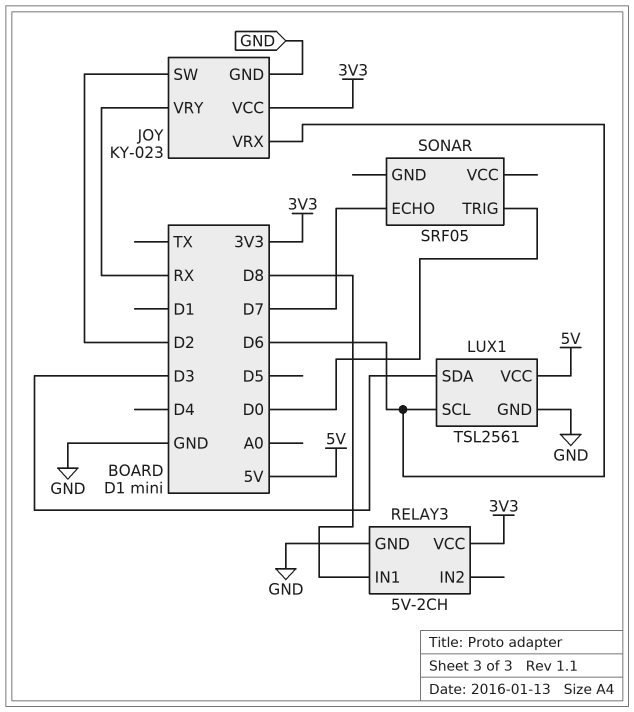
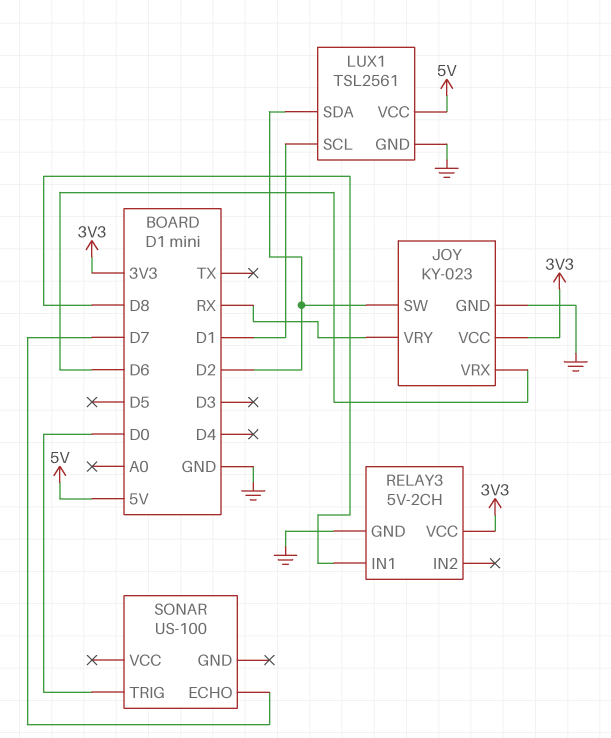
LUX1 pin SCL: D6 -> D1
LUX1 pin SDA: D3 -> D2
SONAR: SRF05 -> US-100

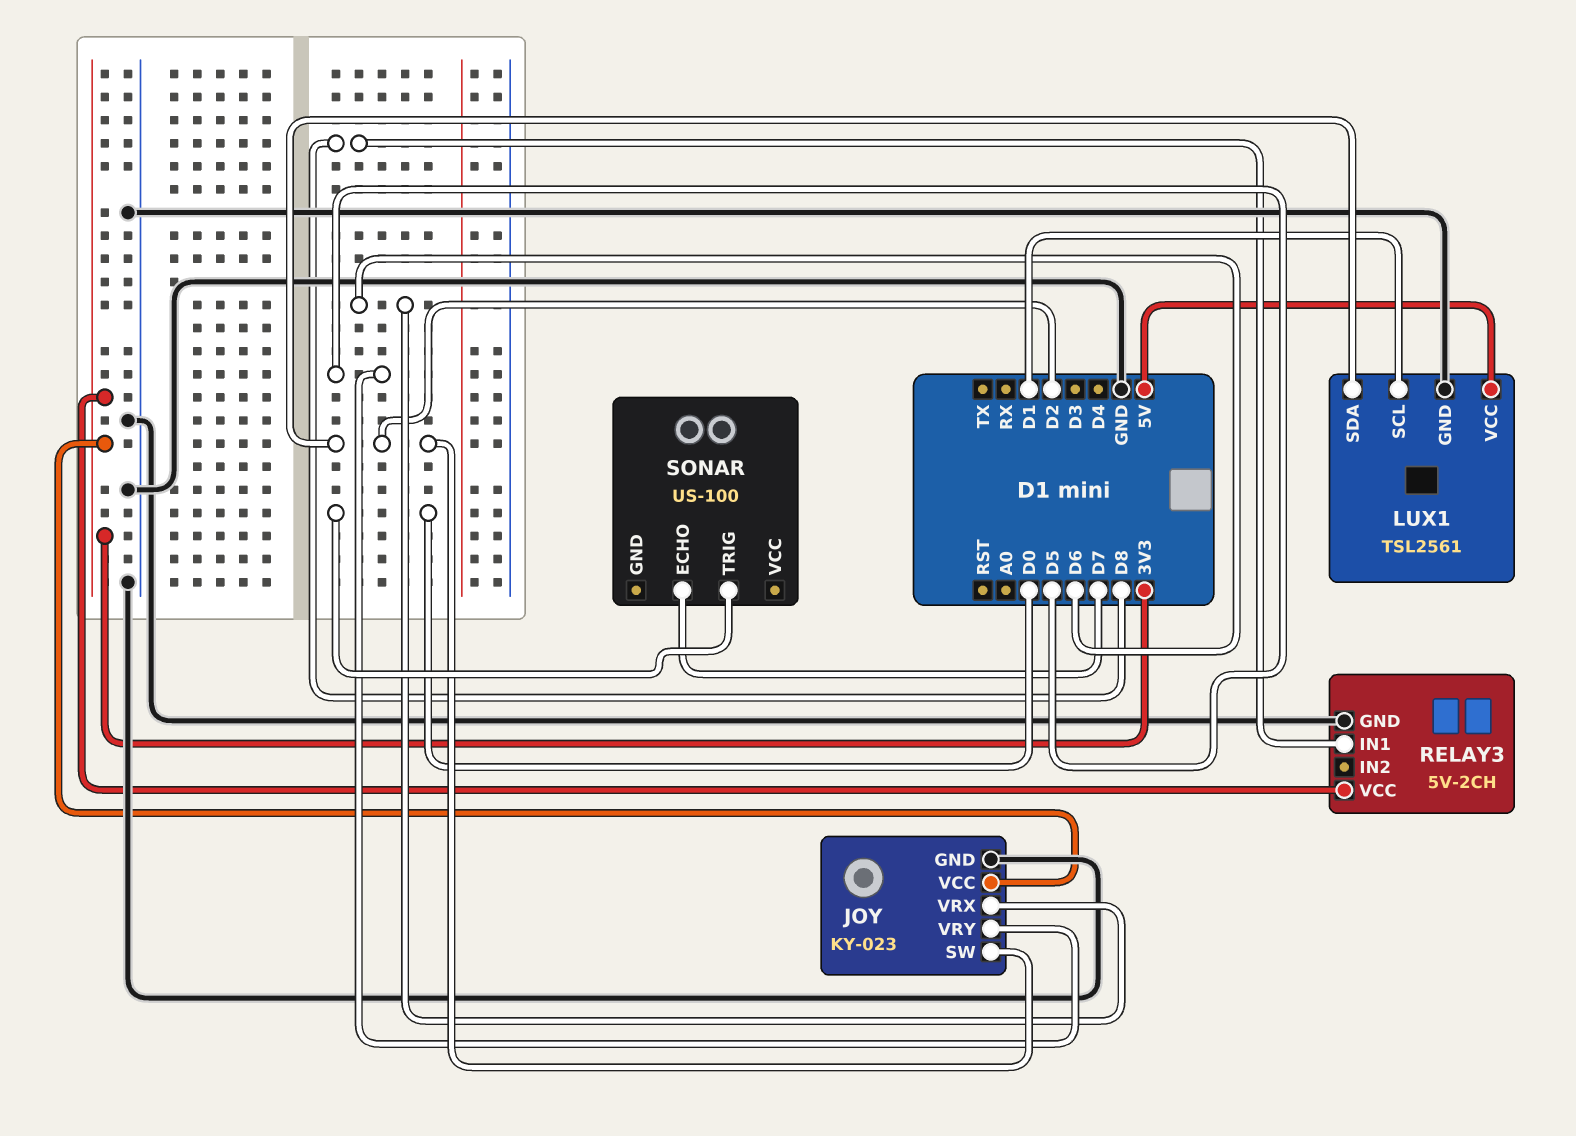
JOY pin VRY: RX -> D5

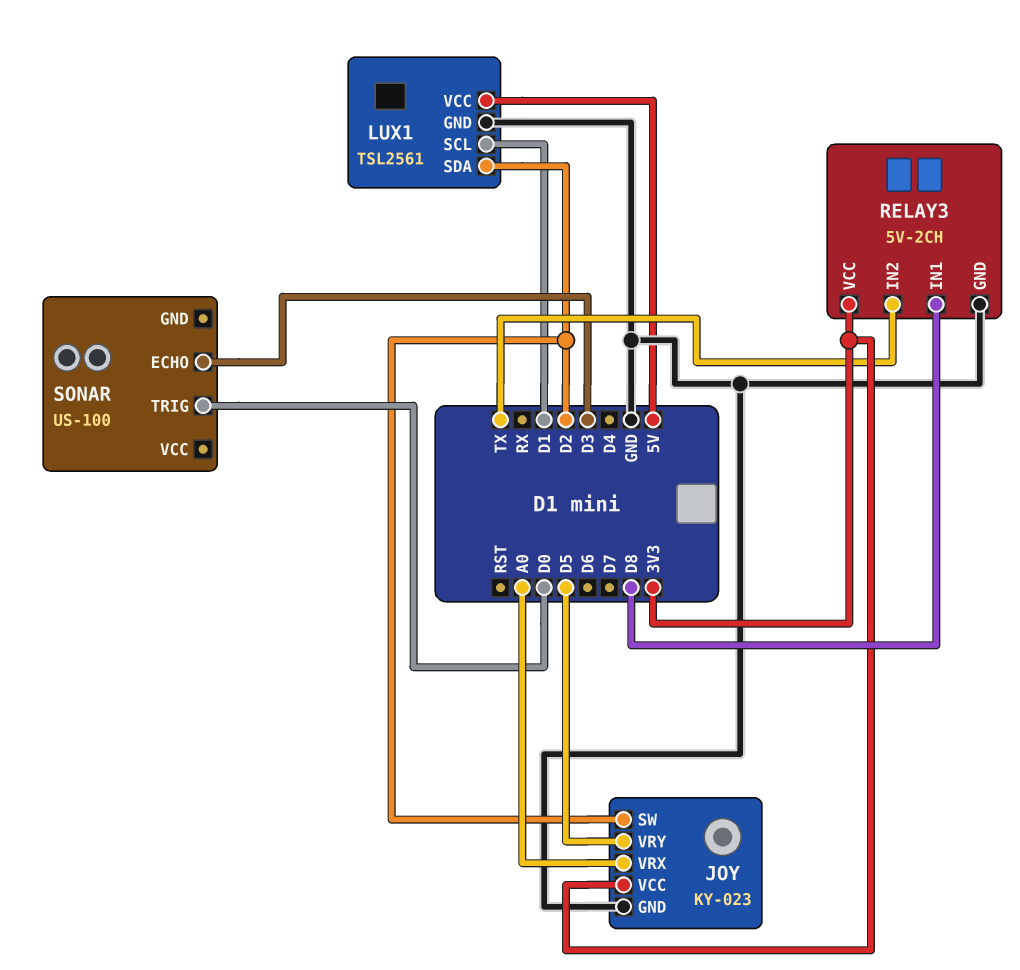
JOY pin VRX: D6 -> A0
RELAY3 pin IN2: none -> TX
SONAR pin ECHO: D7 -> D3

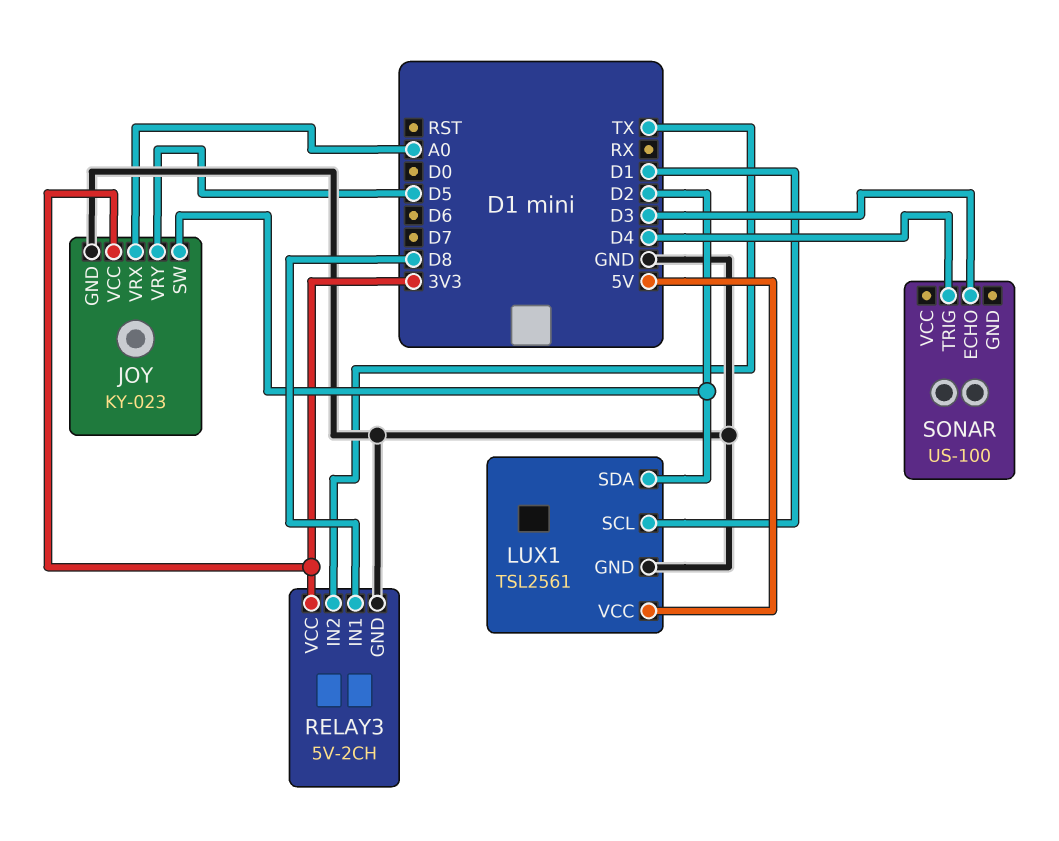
SONAR pin TRIG: D0 -> D4

